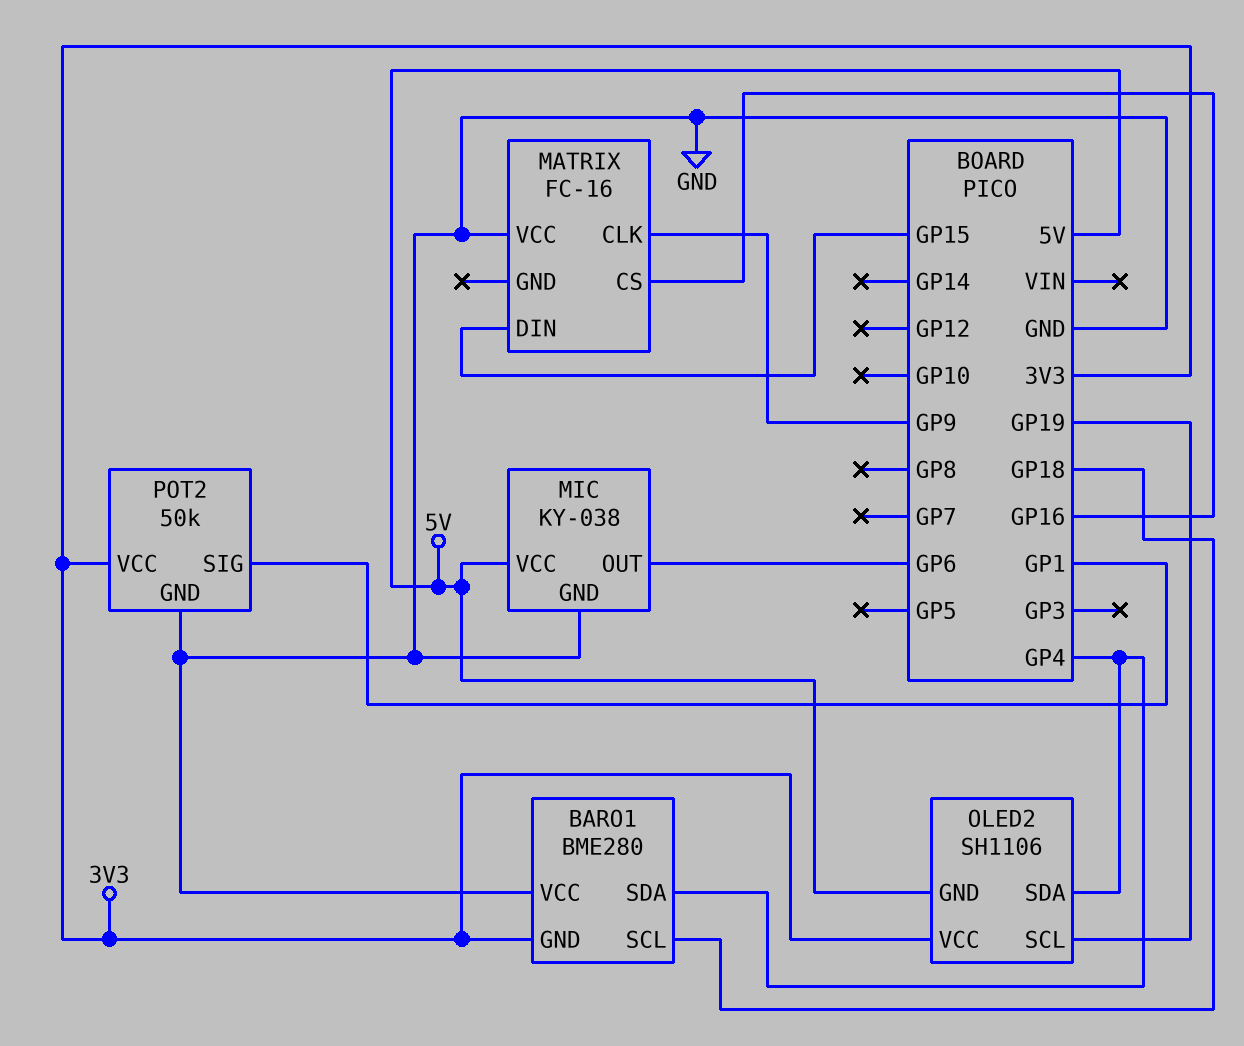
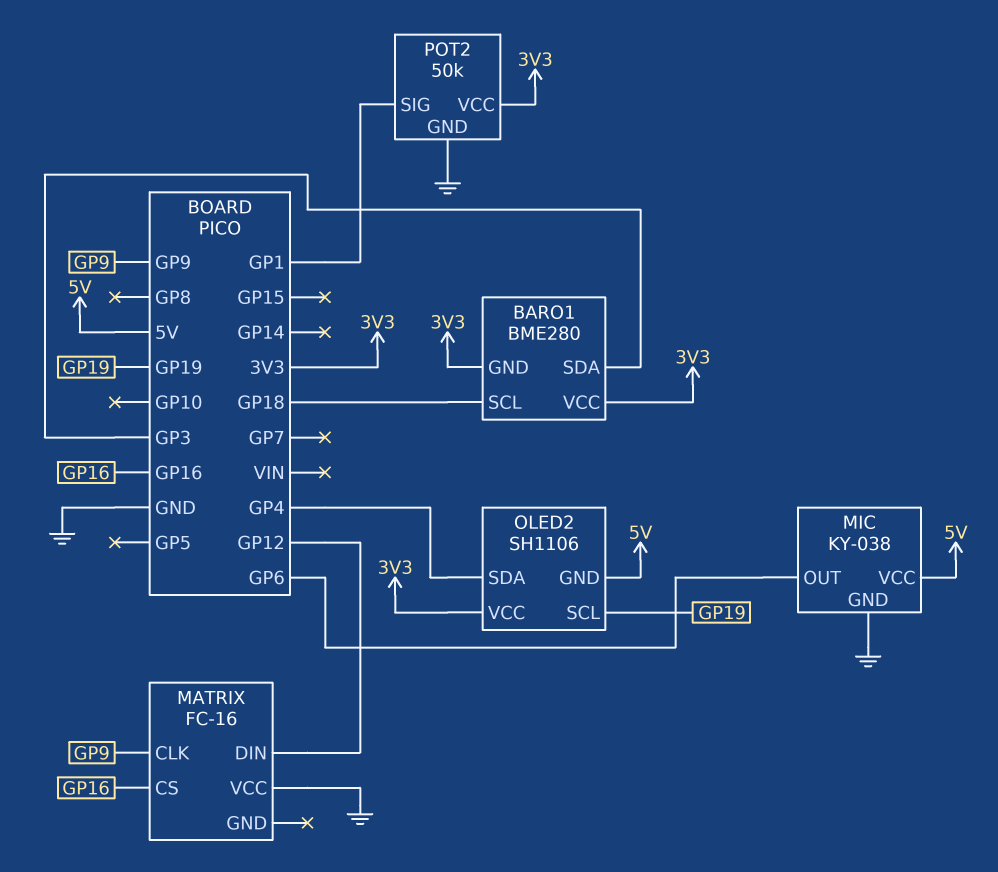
BARO1 pin SDA: GP4 -> GP3
BARO1 pin VCC: GND -> 3V3
MATRIX pin DIN: GP15 -> GP12

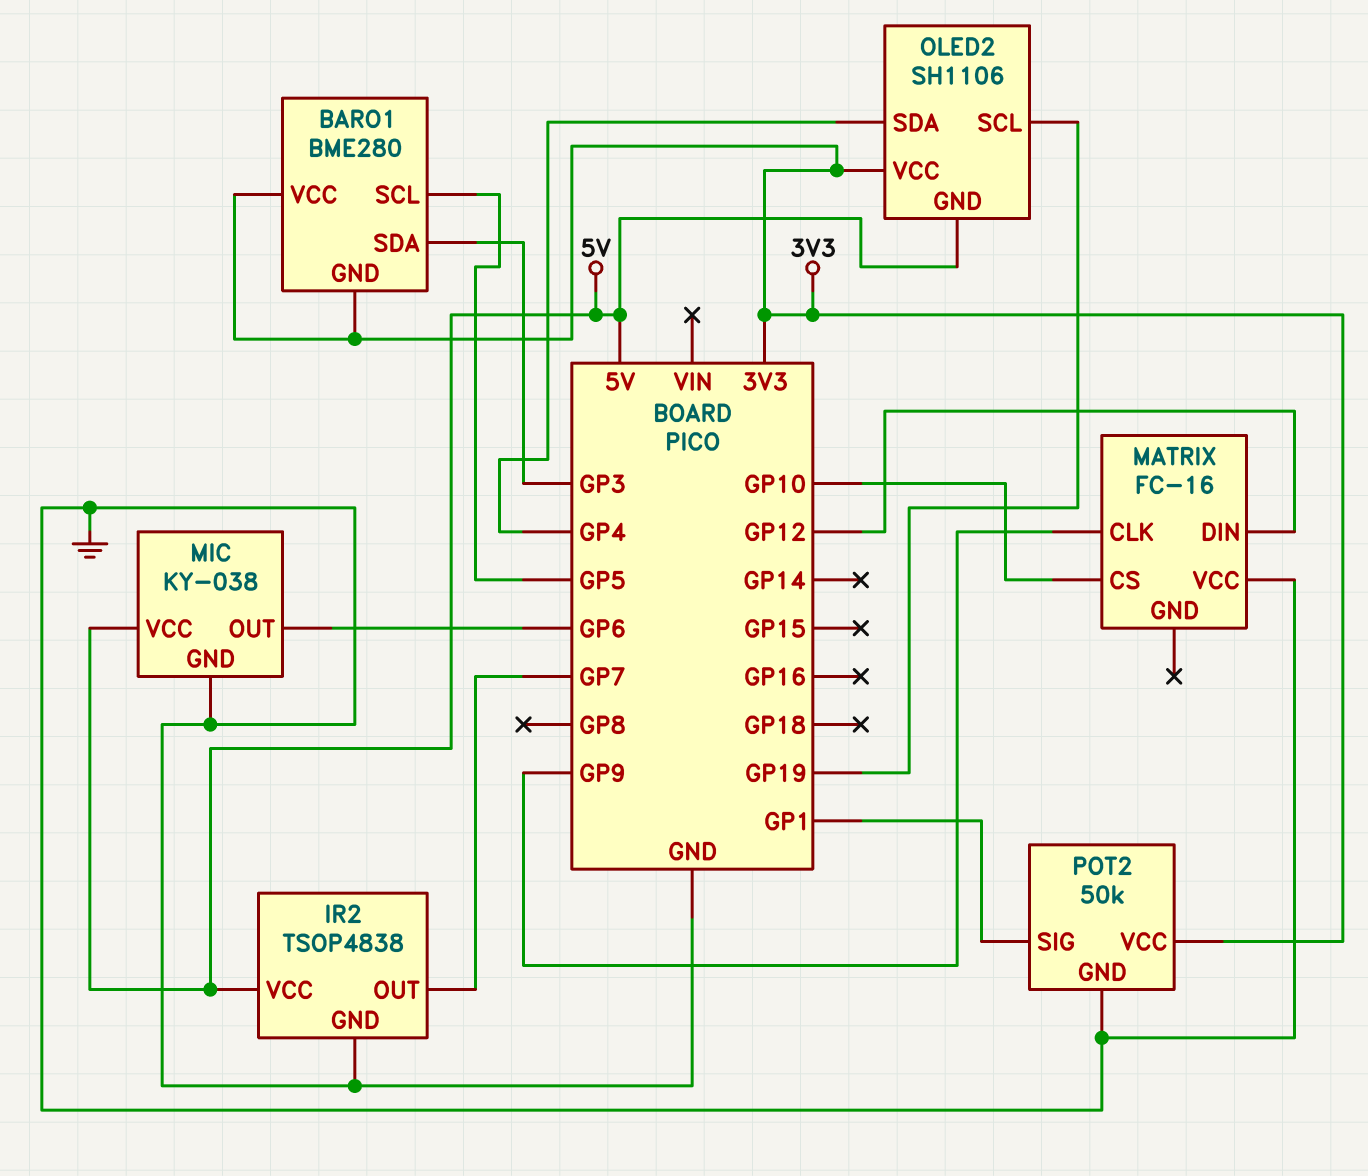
BARO1 pin SCL: GP18 -> GP5
IR2: none -> TSOP4838
IR2 pin GND: none -> GND
IR2 pin OUT: none -> GP7
IR2 pin VCC: none -> 5V
MATRIX pin CS: GP16 -> GP10

